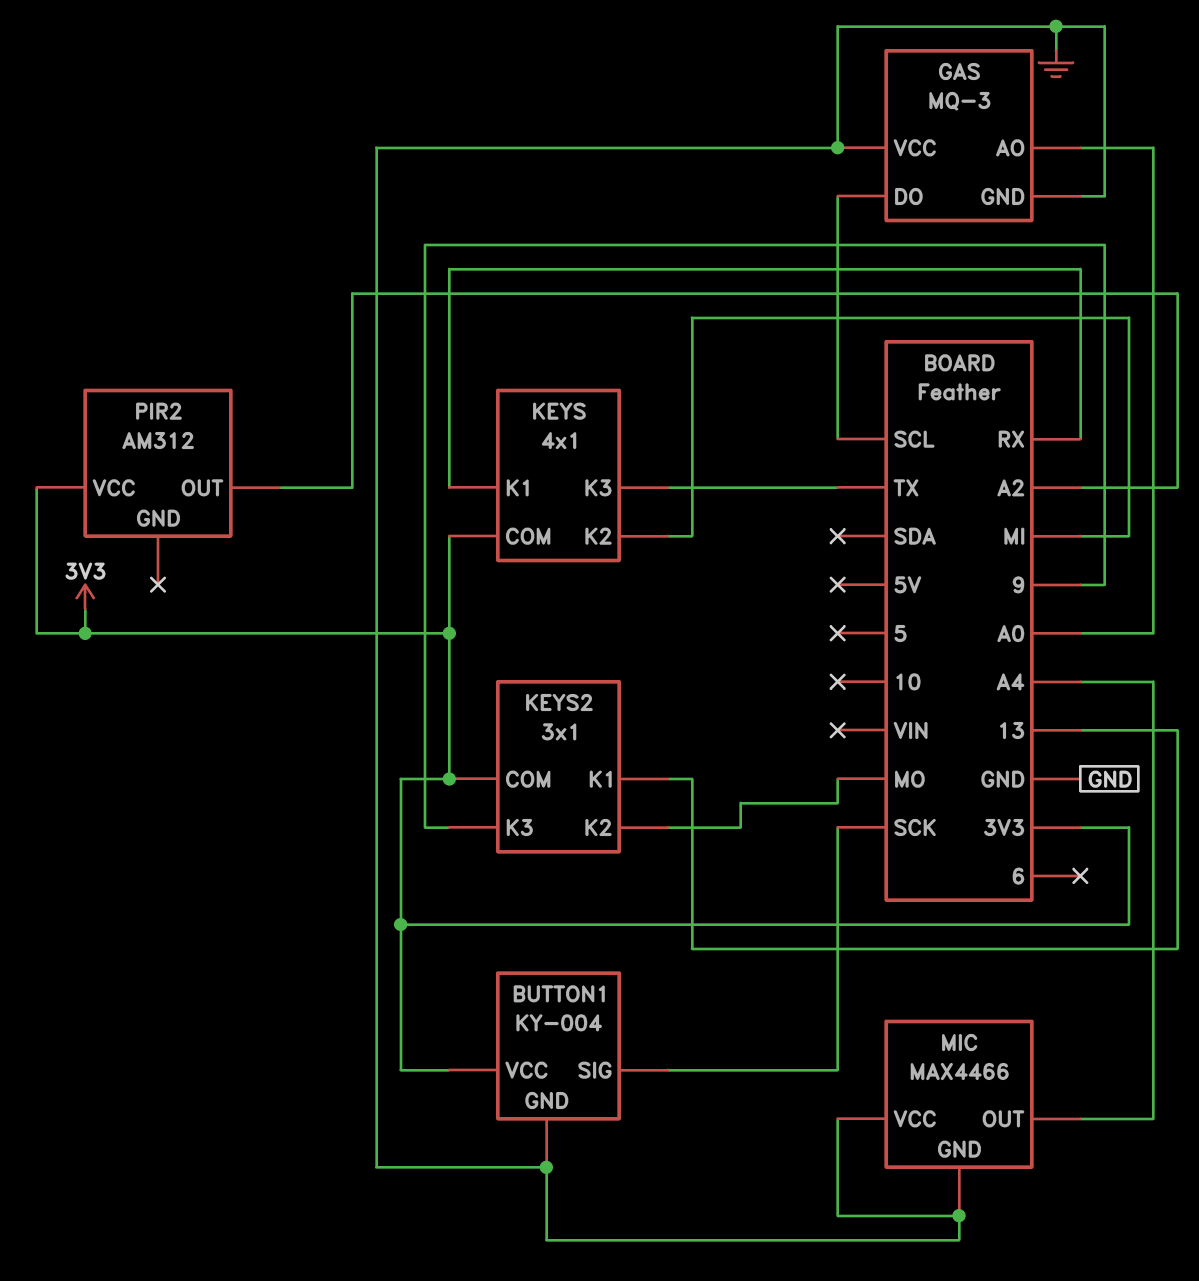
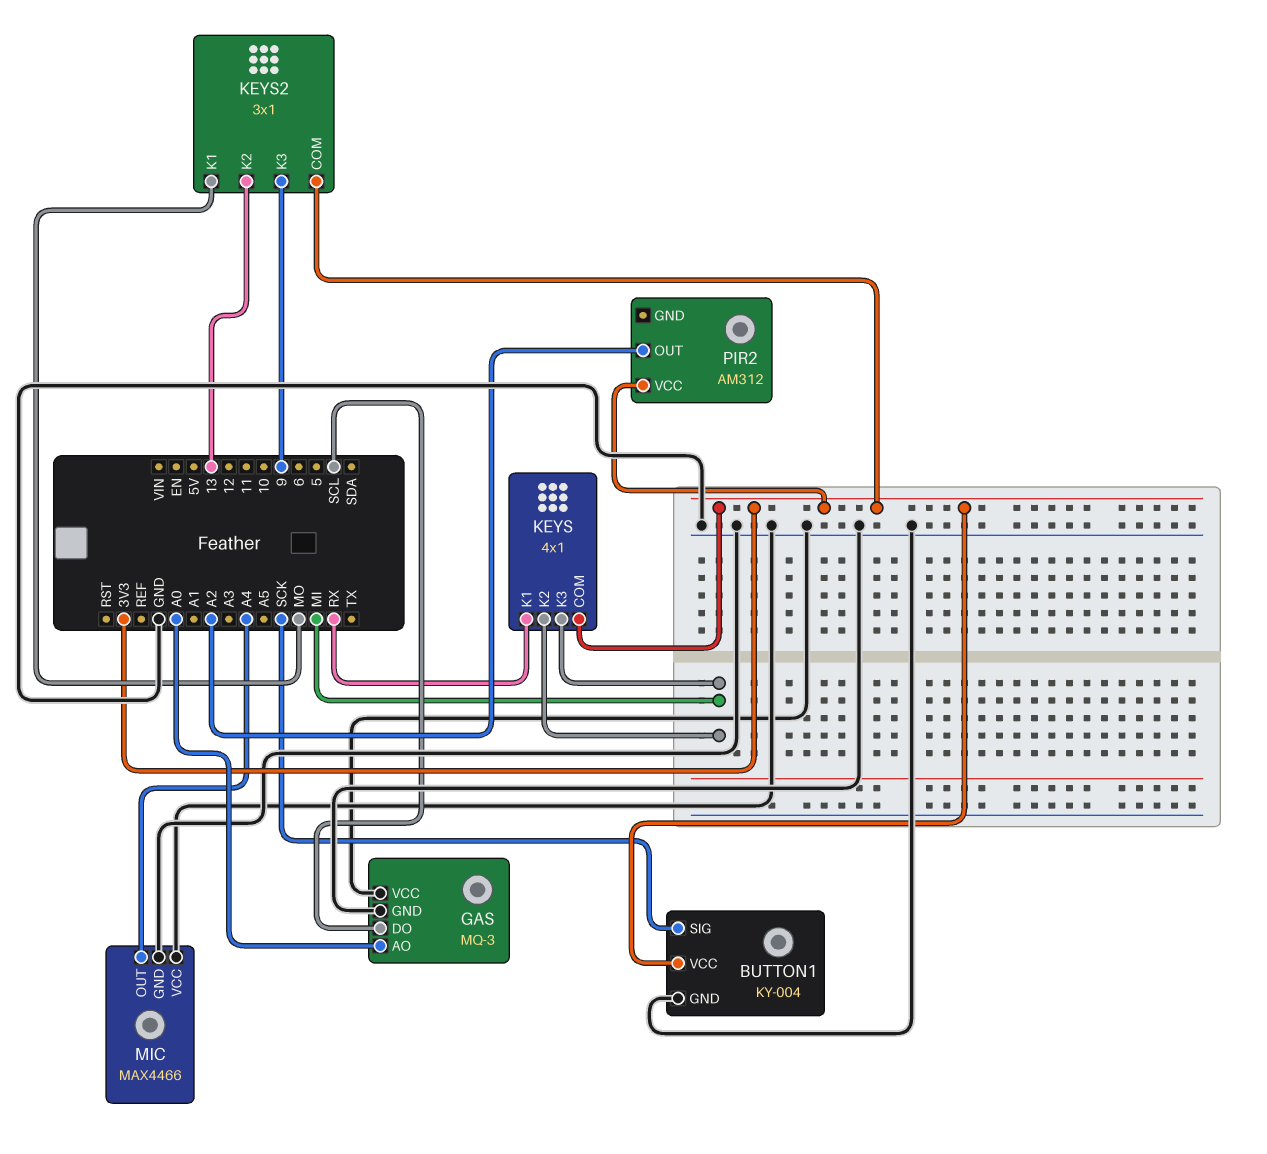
KEYS pin K3: TX -> MI
KEYS2 pin K1: 13 -> MO
KEYS2 pin K2: MO -> 13

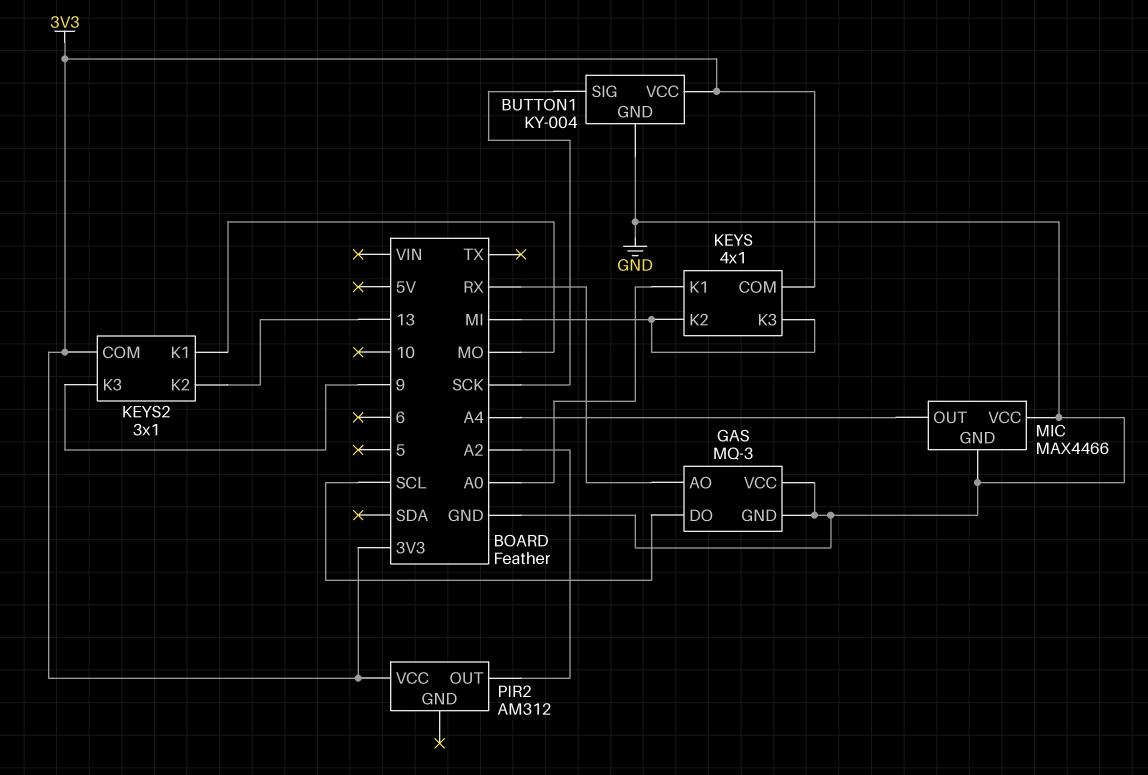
GAS pin AO: A0 -> RX
KEYS pin K1: RX -> A0

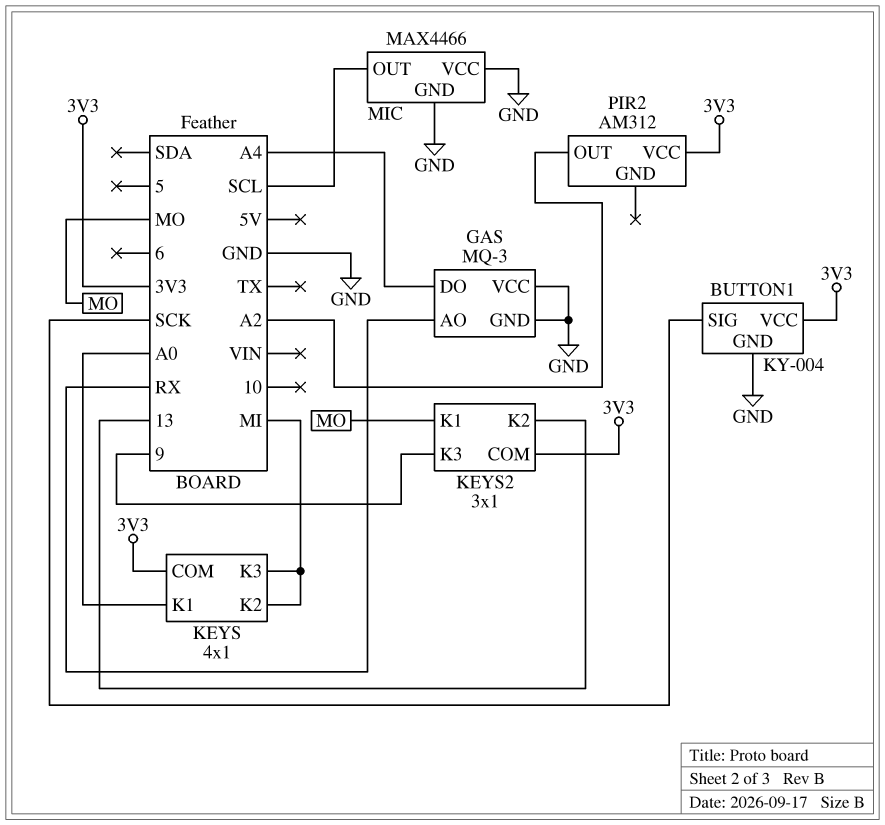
GAS pin DO: SCL -> A4
MIC pin OUT: A4 -> SCL

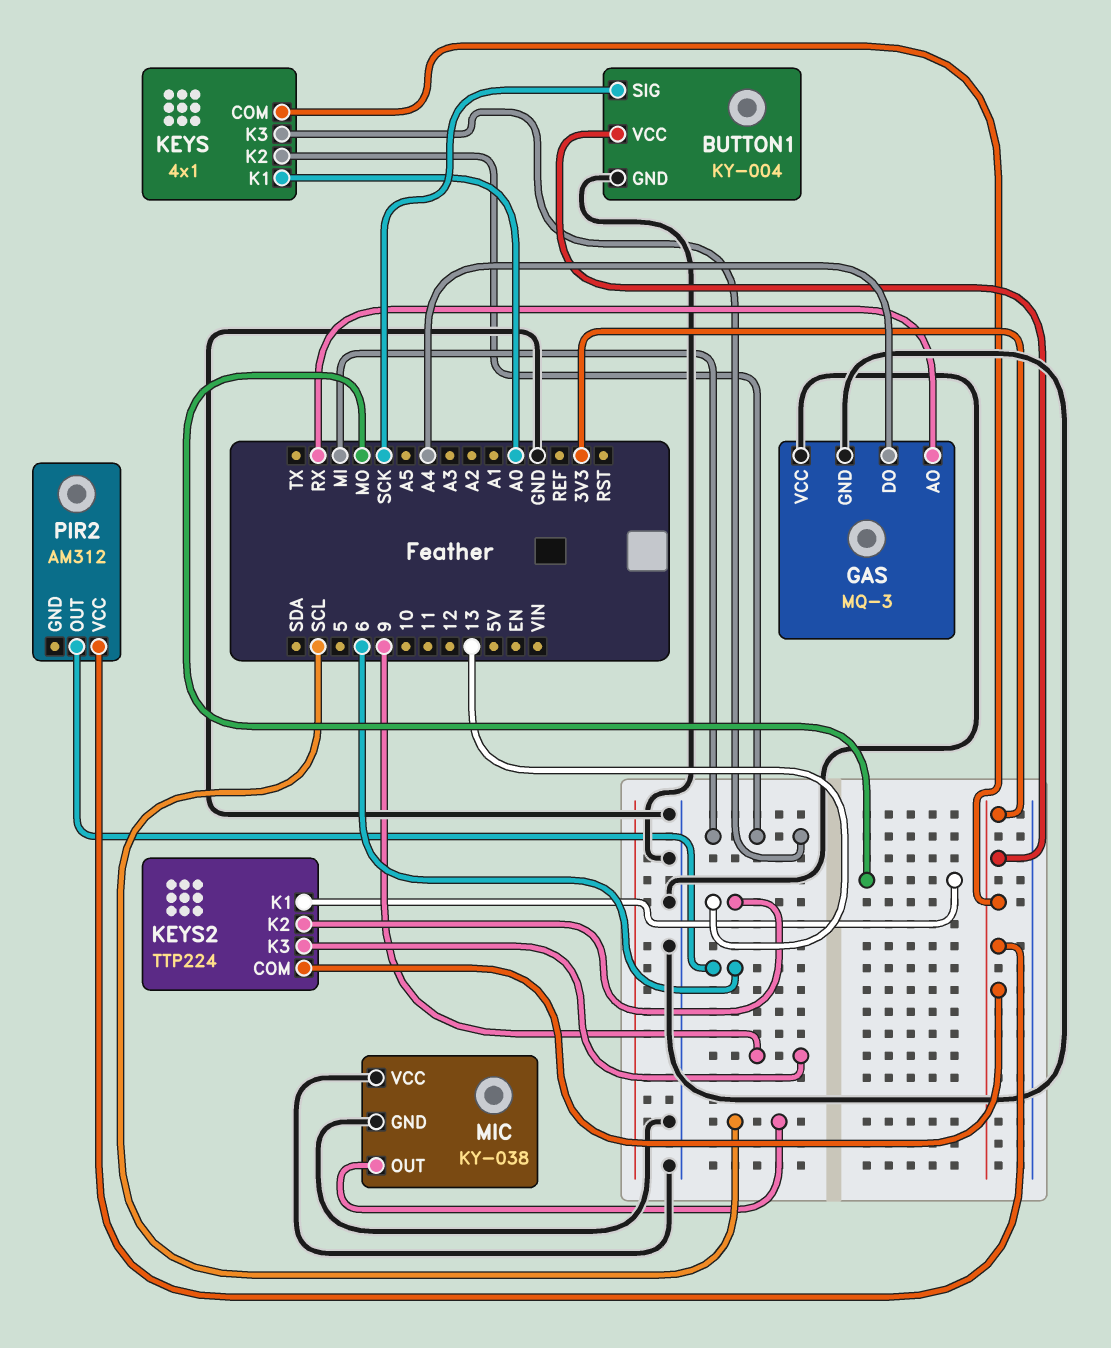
KEYS2: 3x1 -> TTP224
MIC: MAX4466 -> KY-038
PIR2 pin OUT: A2 -> 6

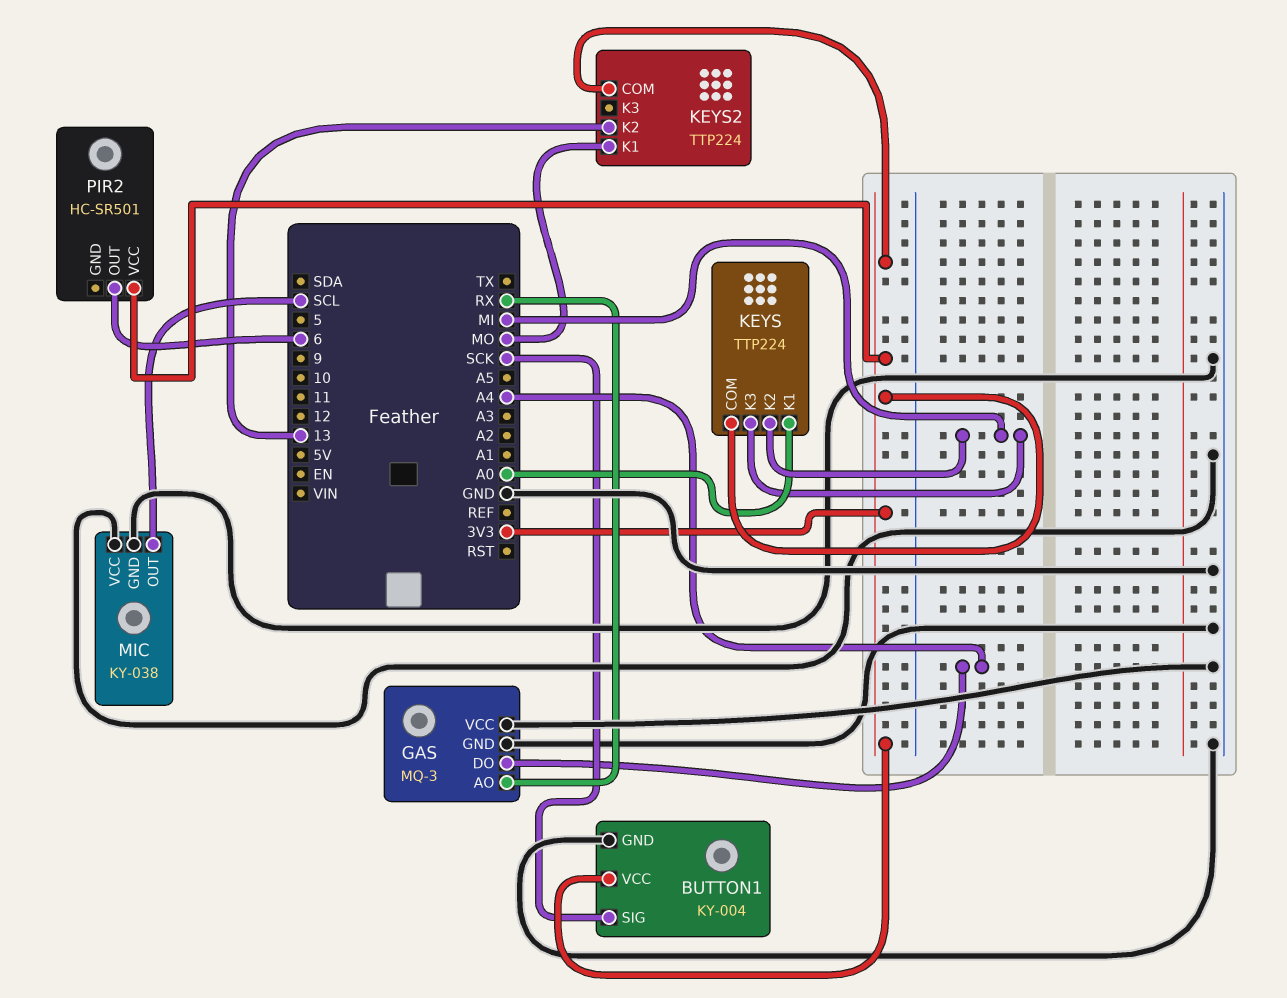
KEYS: 4x1 -> TTP224
KEYS2 pin K3: 9 -> none
PIR2: AM312 -> HC-SR501

